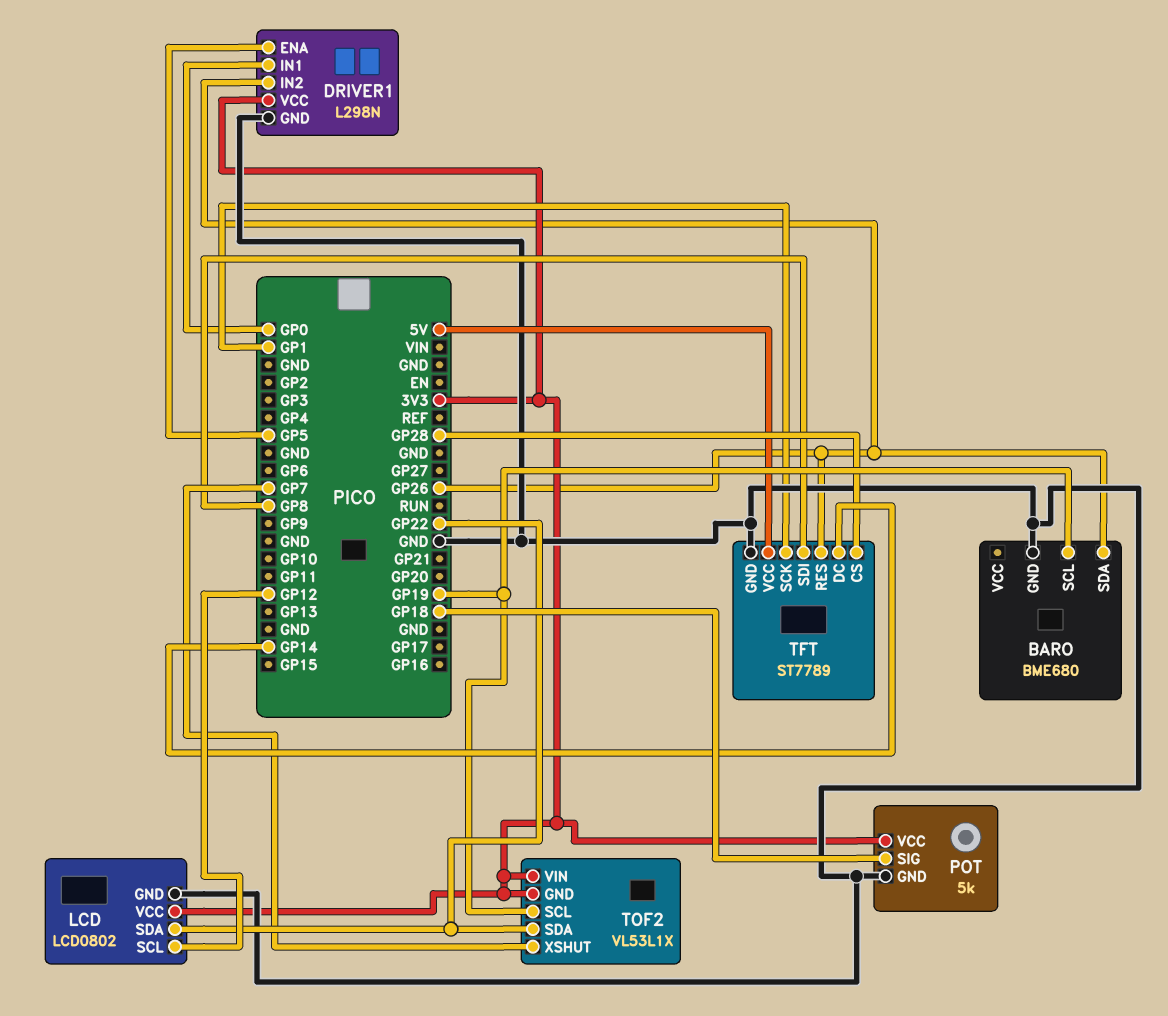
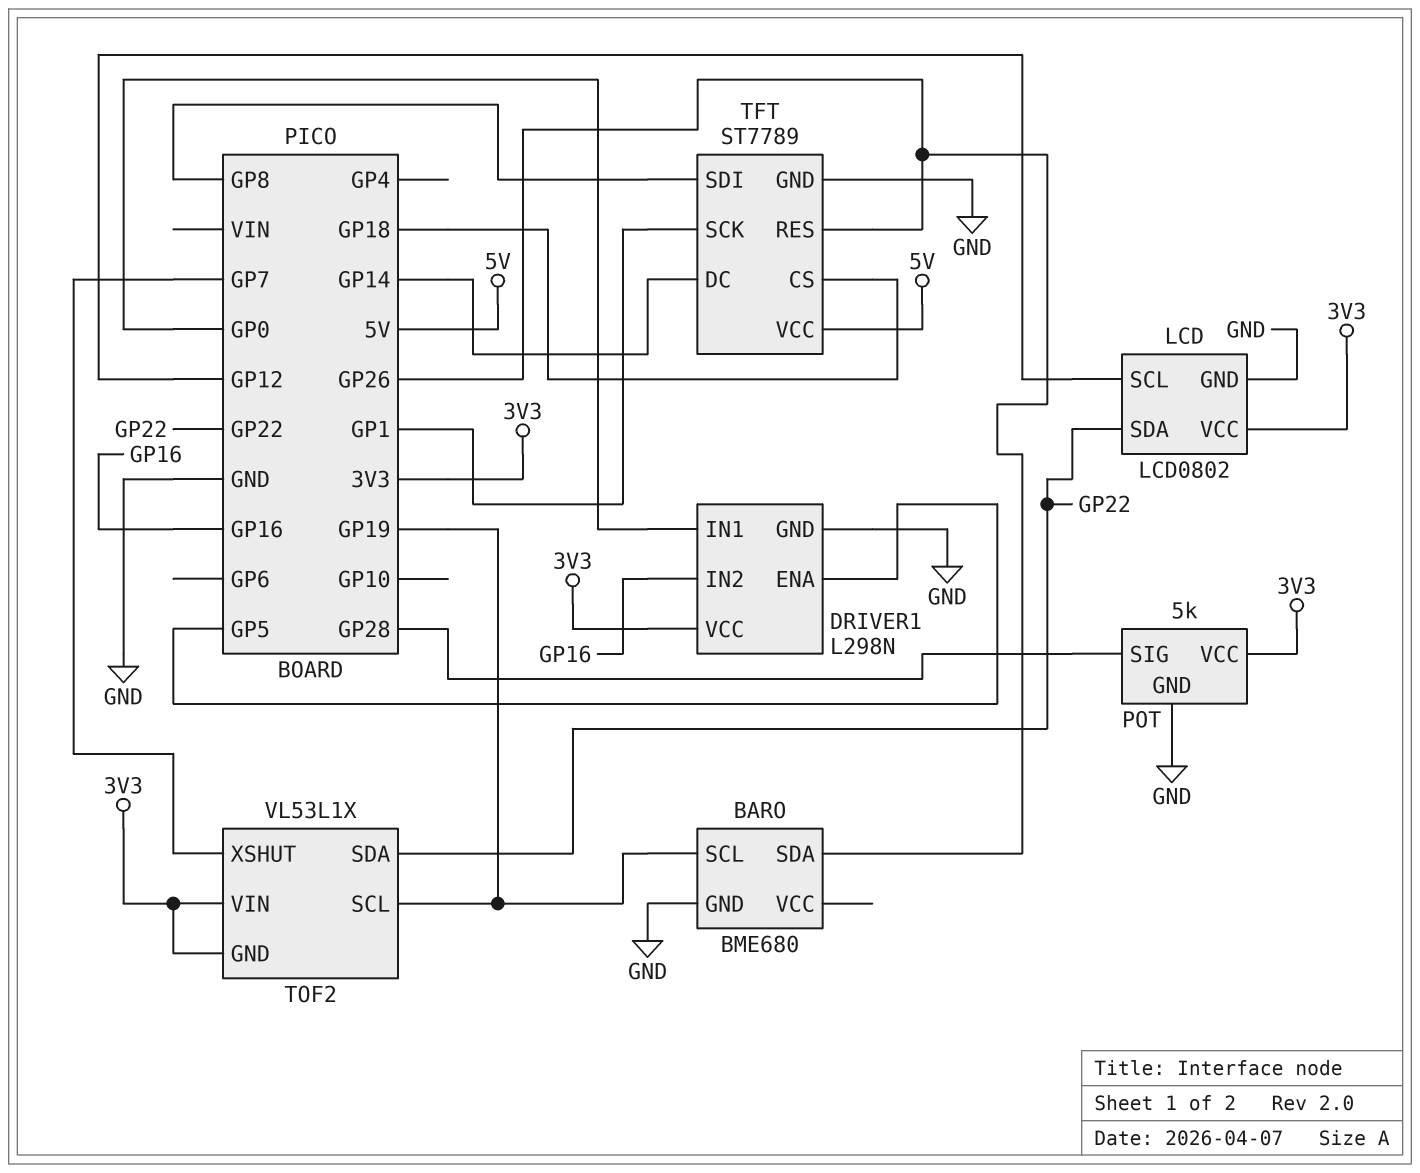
DRIVER1 pin IN2: GP26 -> GP16
POT pin SIG: GP18 -> GP28
TFT pin CS: GP28 -> GP18

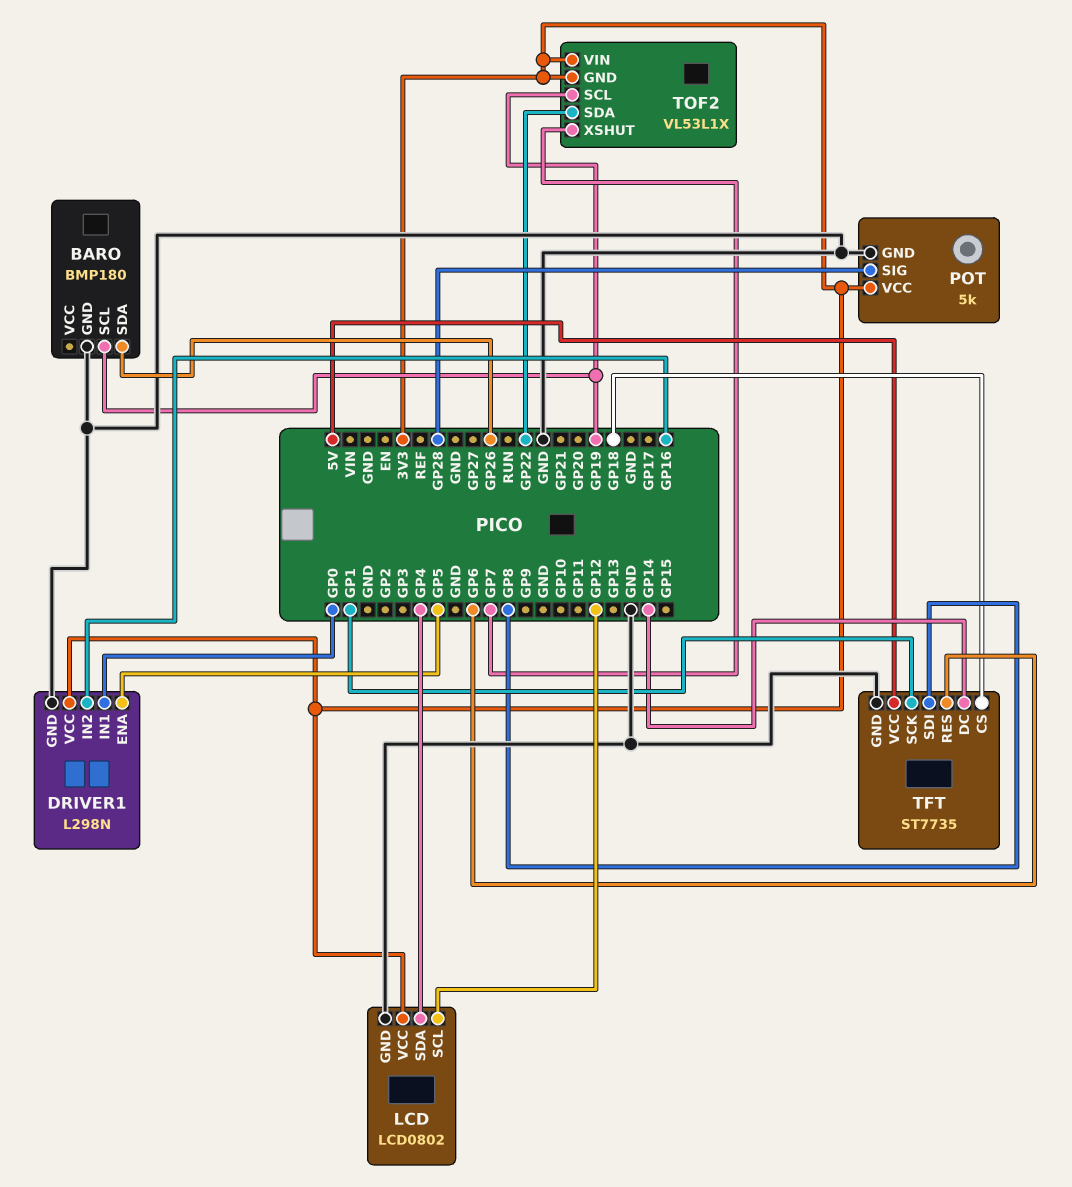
BARO: BME680 -> BMP180
LCD pin SDA: GP22 -> GP4
TFT: ST7789 -> ST7735
TFT pin RES: GP26 -> GP6

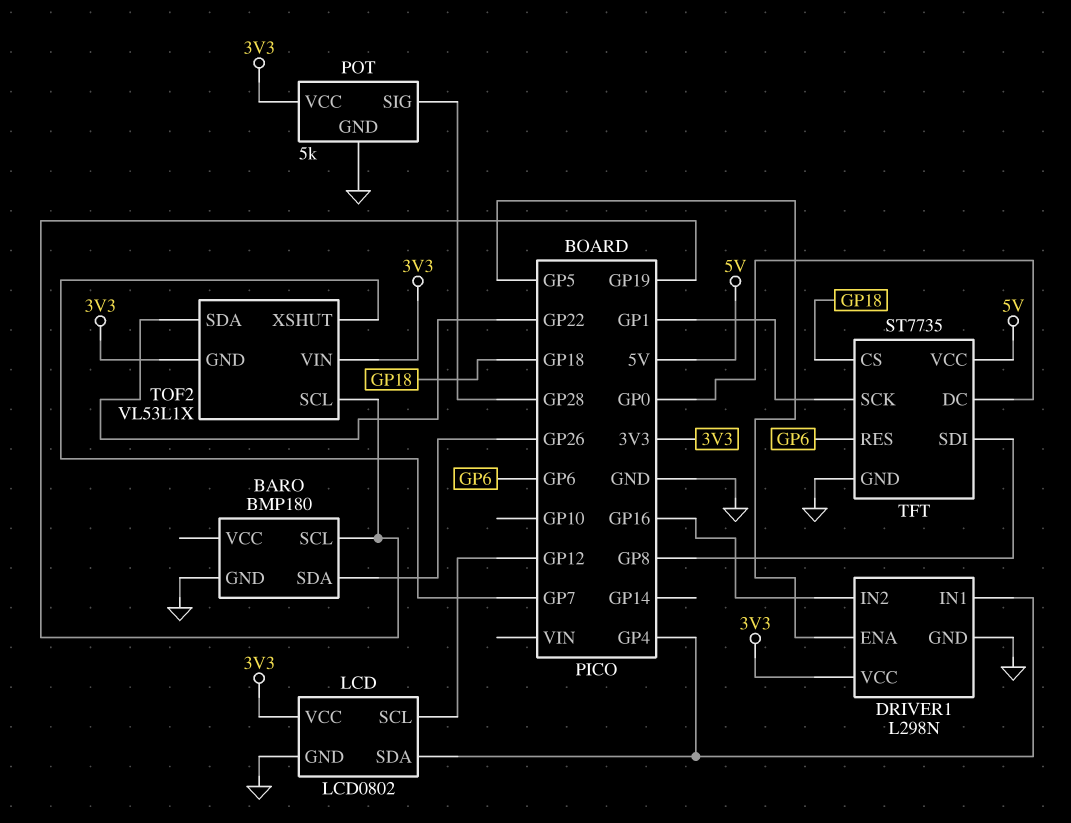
DRIVER1 pin IN1: GP0 -> GP4
TFT pin DC: GP14 -> GP0

